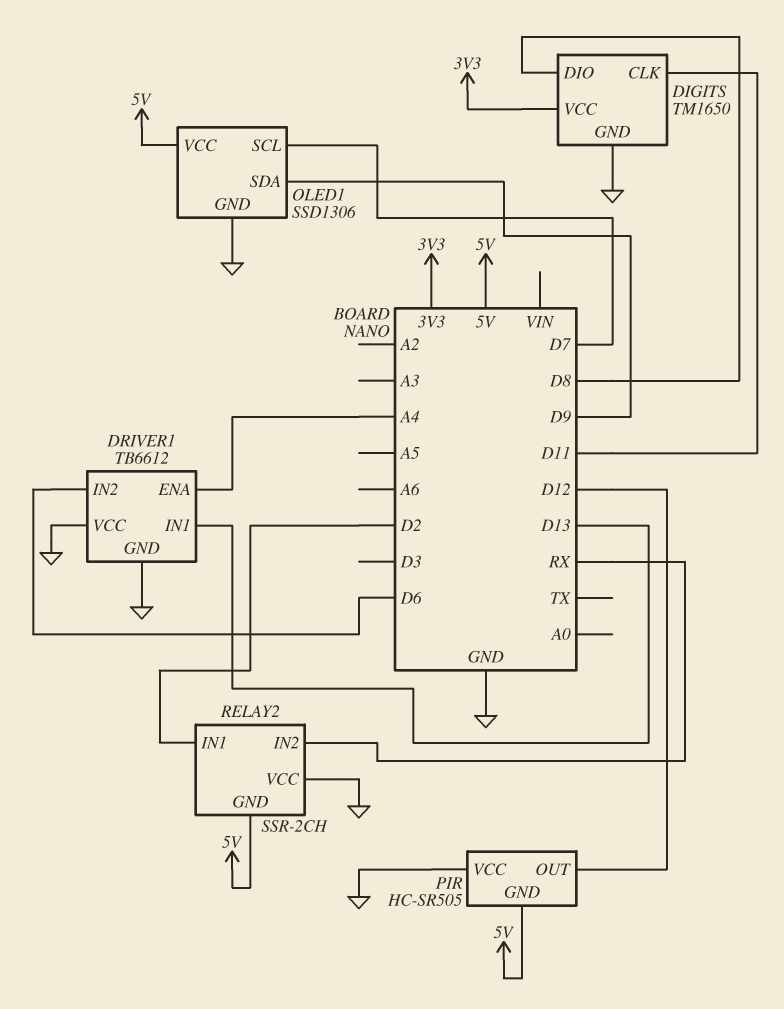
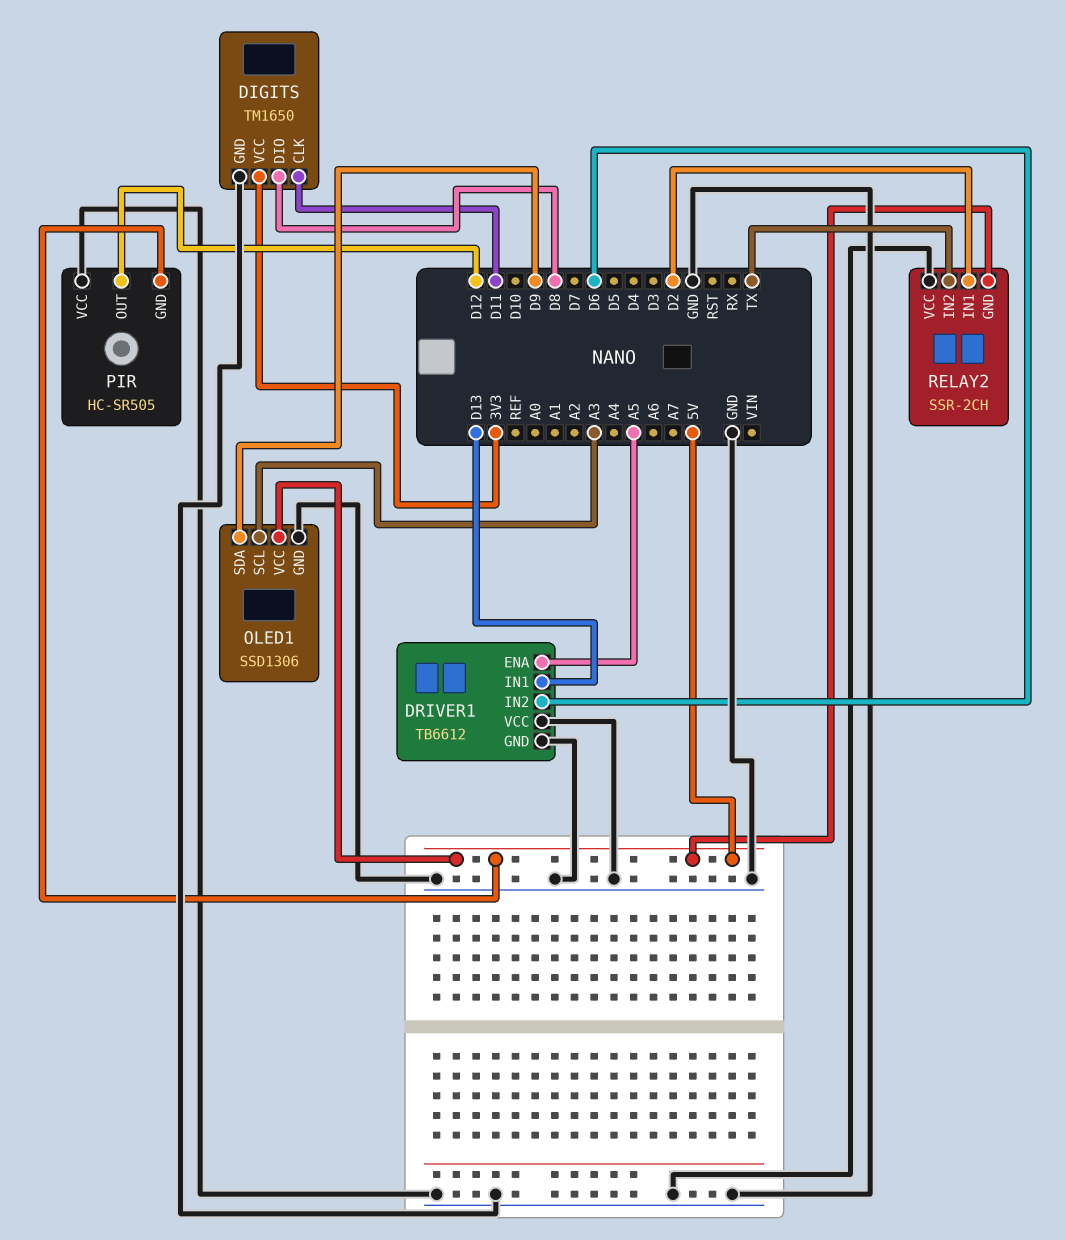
DRIVER1 pin ENA: A4 -> A5
OLED1 pin SCL: D7 -> A3
RELAY2 pin IN2: RX -> TX

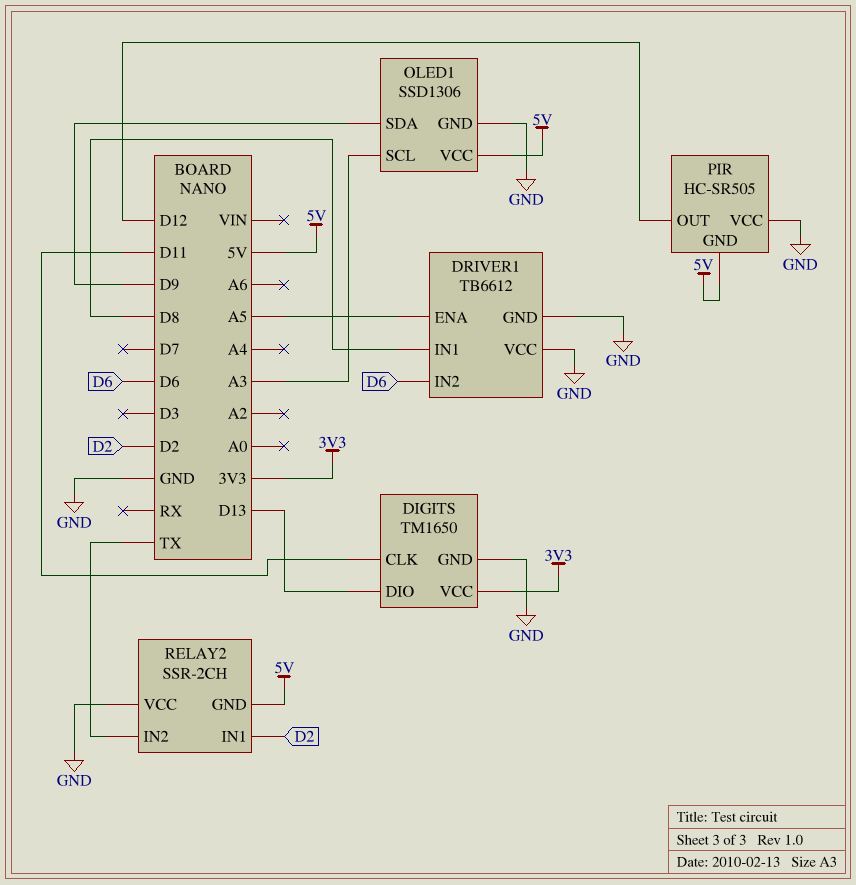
DIGITS pin DIO: D8 -> D13
DRIVER1 pin IN1: D13 -> D8

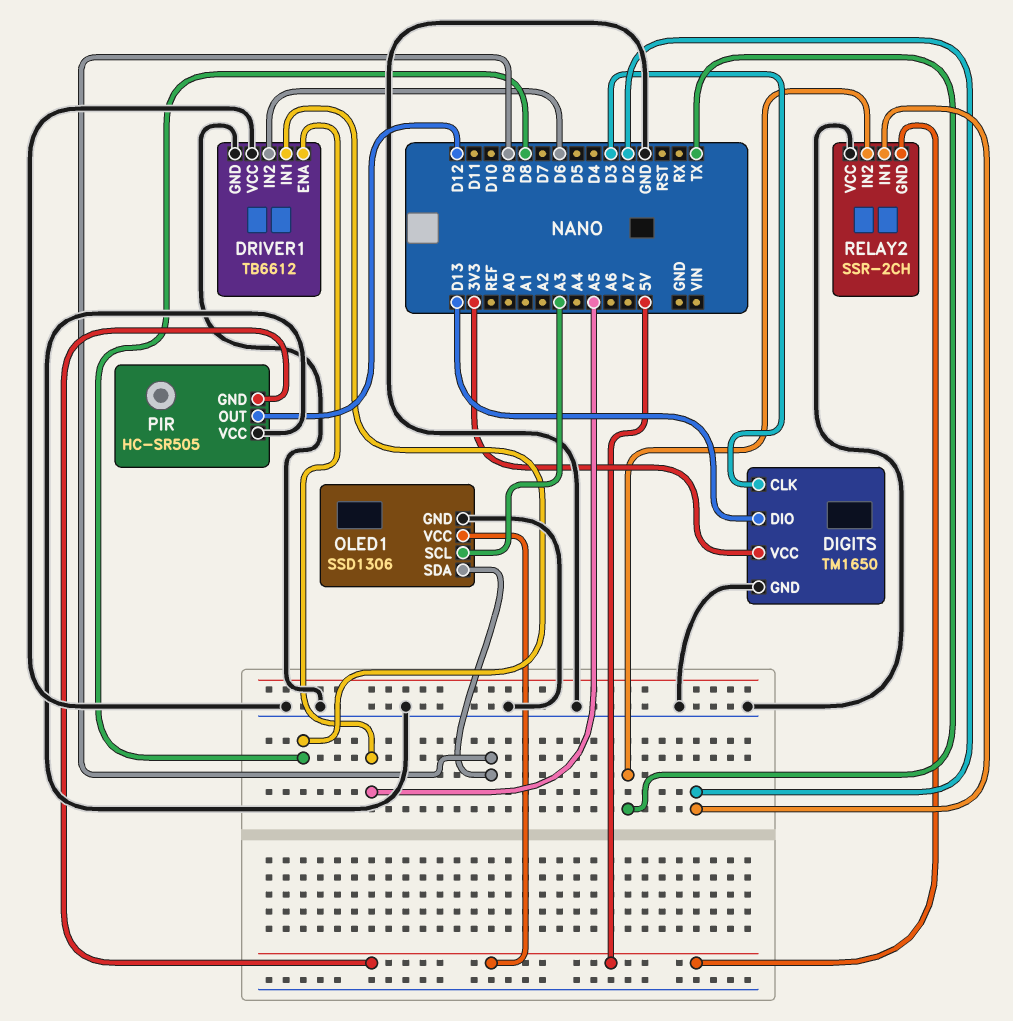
DIGITS pin CLK: D11 -> D3

